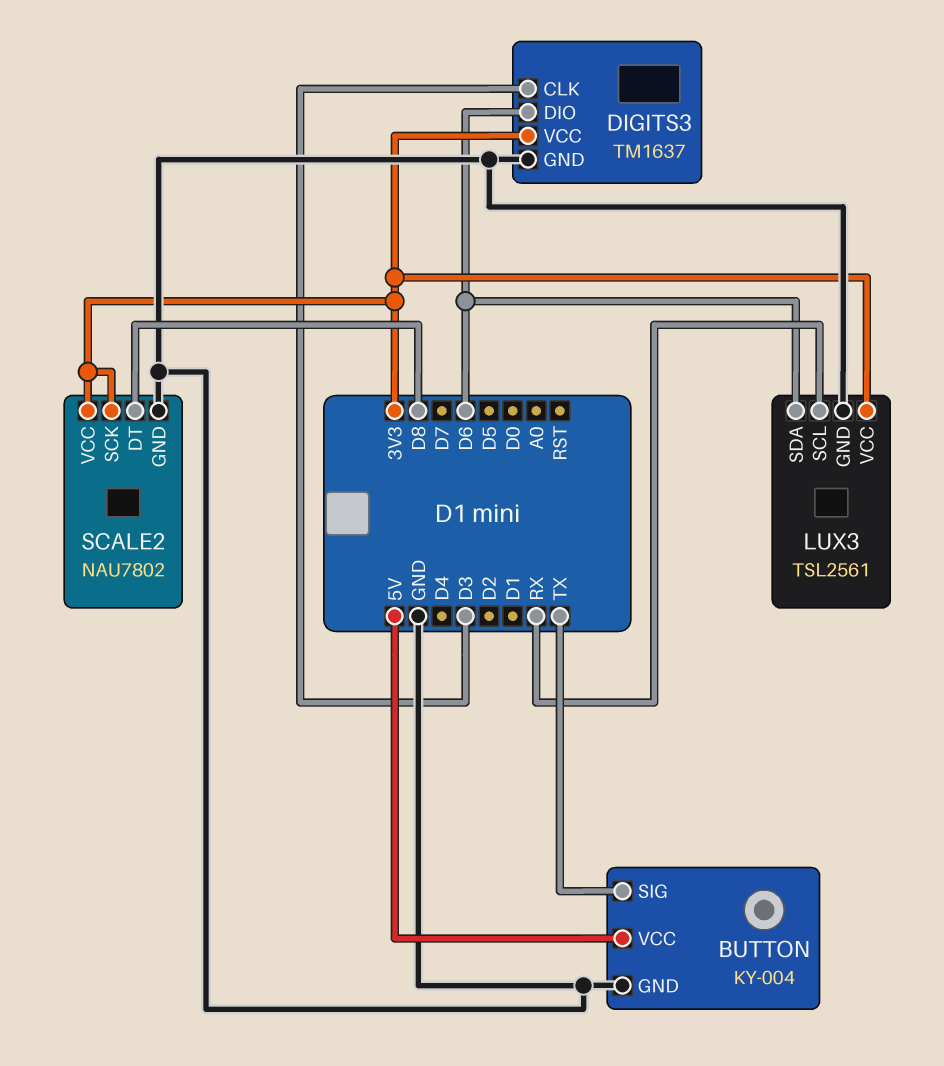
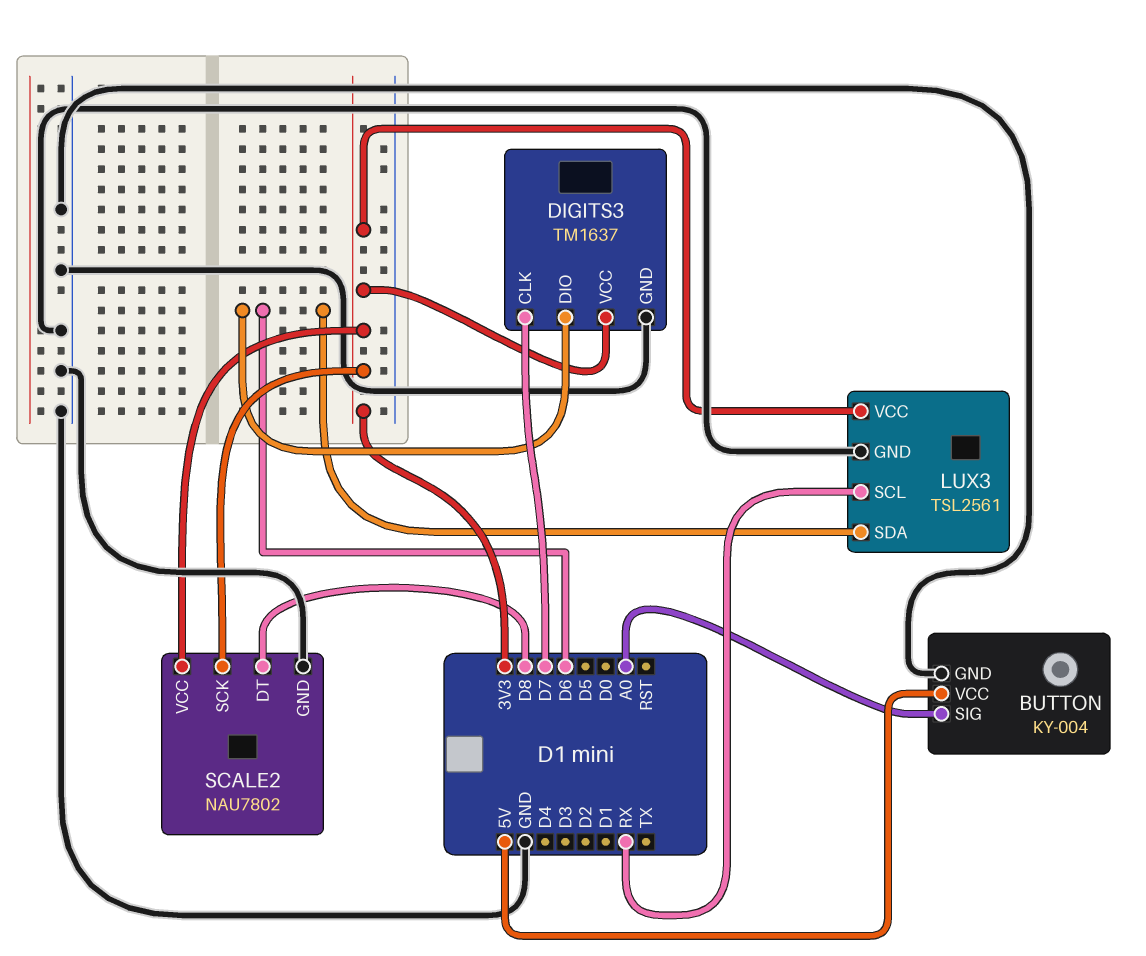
BUTTON pin SIG: TX -> A0
DIGITS3 pin CLK: D3 -> D7

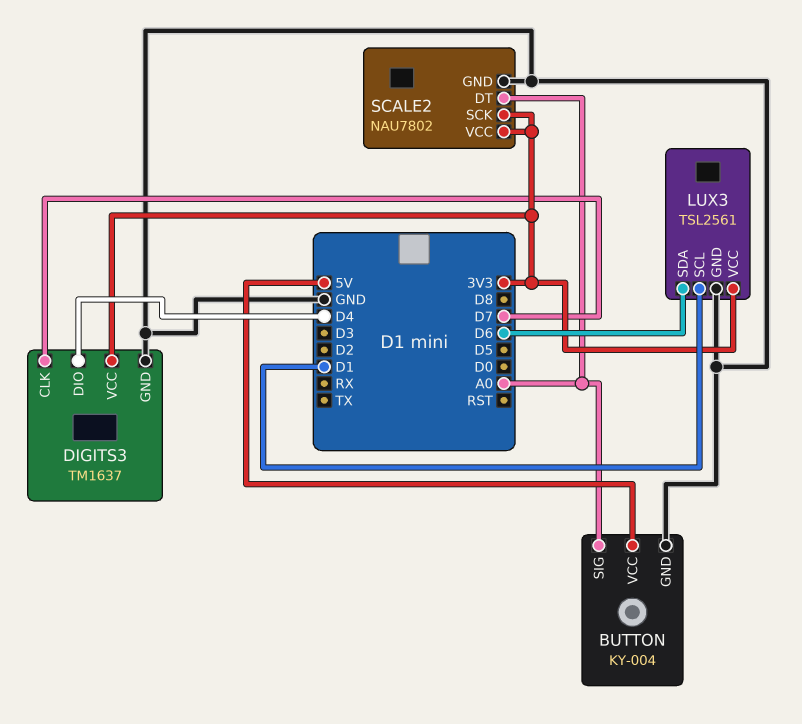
DIGITS3 pin DIO: D6 -> D4
LUX3 pin SCL: RX -> D1
SCALE2 pin DT: D8 -> A0

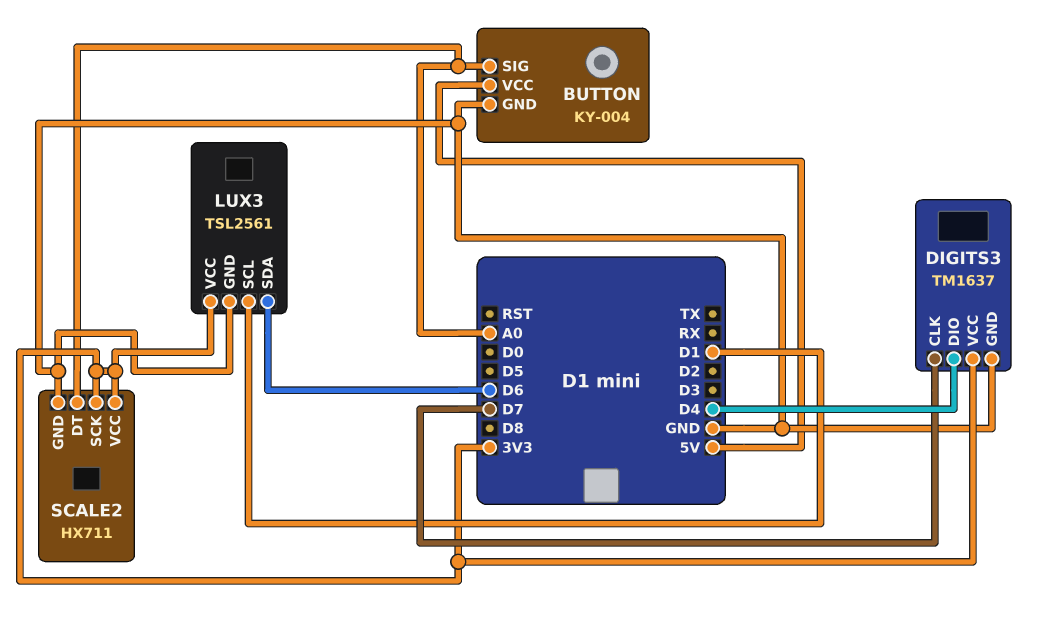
SCALE2: NAU7802 -> HX711

